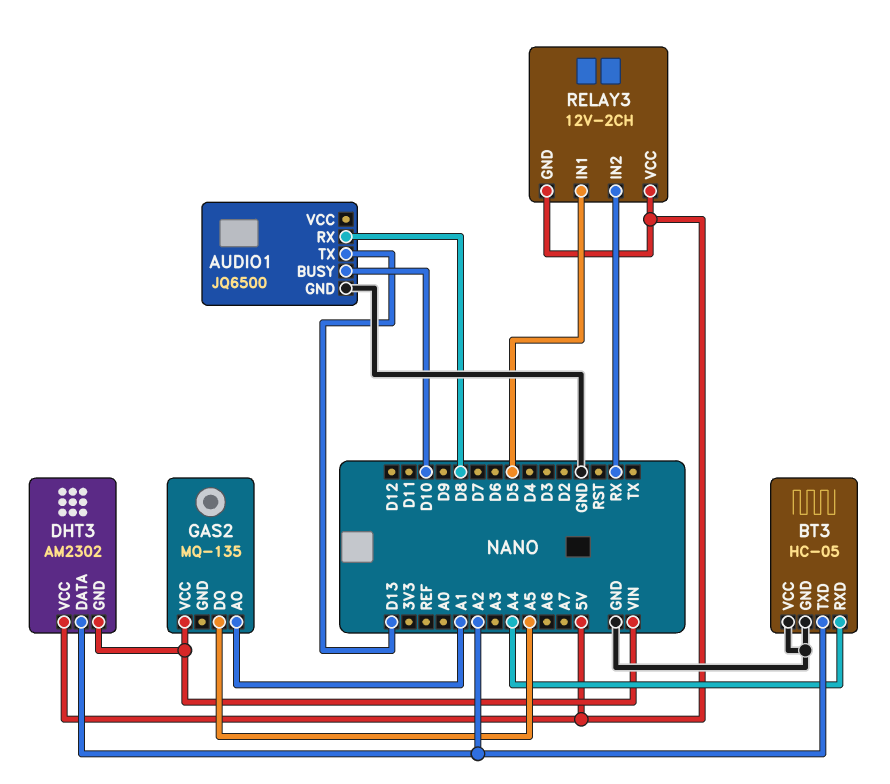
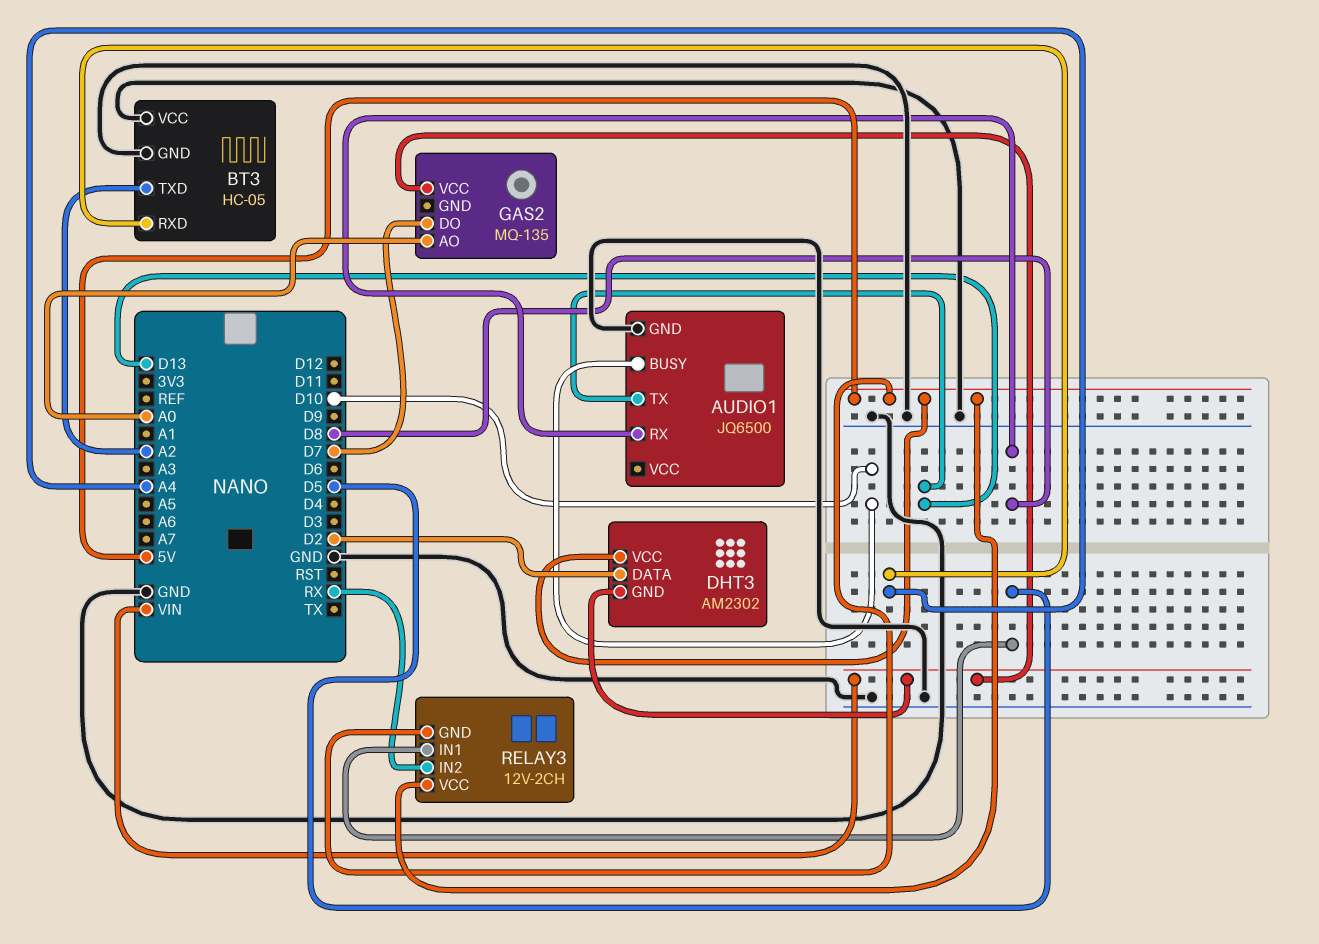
DHT3 pin DATA: A2 -> D2
GAS2 pin AO: A1 -> A0
GAS2 pin DO: A5 -> D7

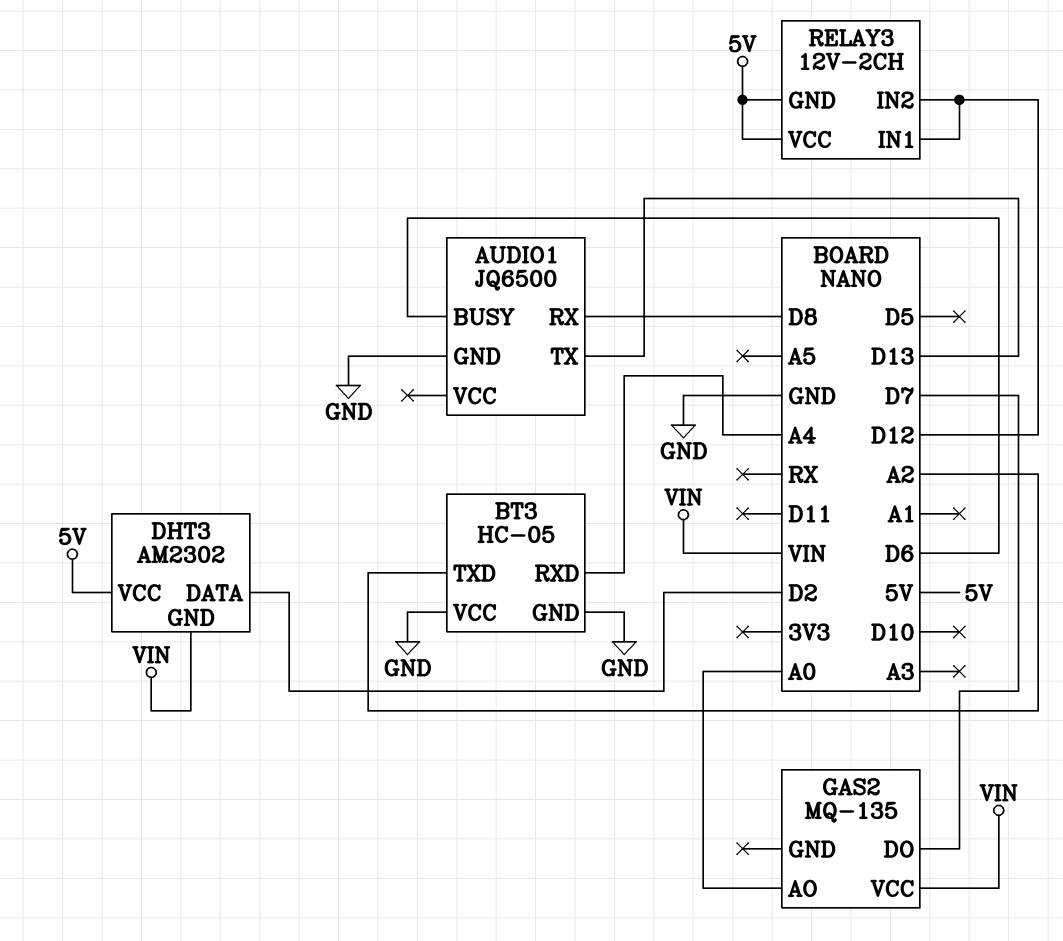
AUDIO1 pin BUSY: D10 -> D6
RELAY3 pin IN1: D5 -> D12
RELAY3 pin IN2: RX -> D12

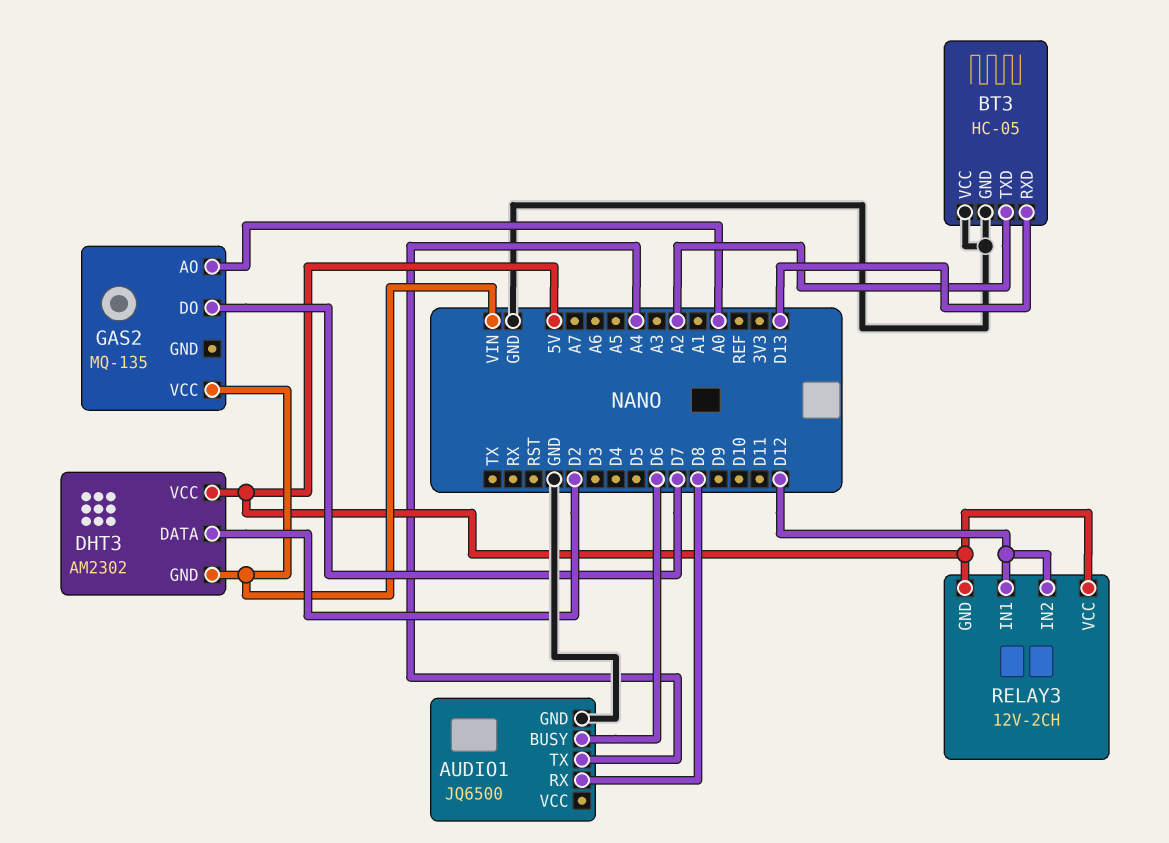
AUDIO1 pin TX: D13 -> A4
BT3 pin RXD: A4 -> D13

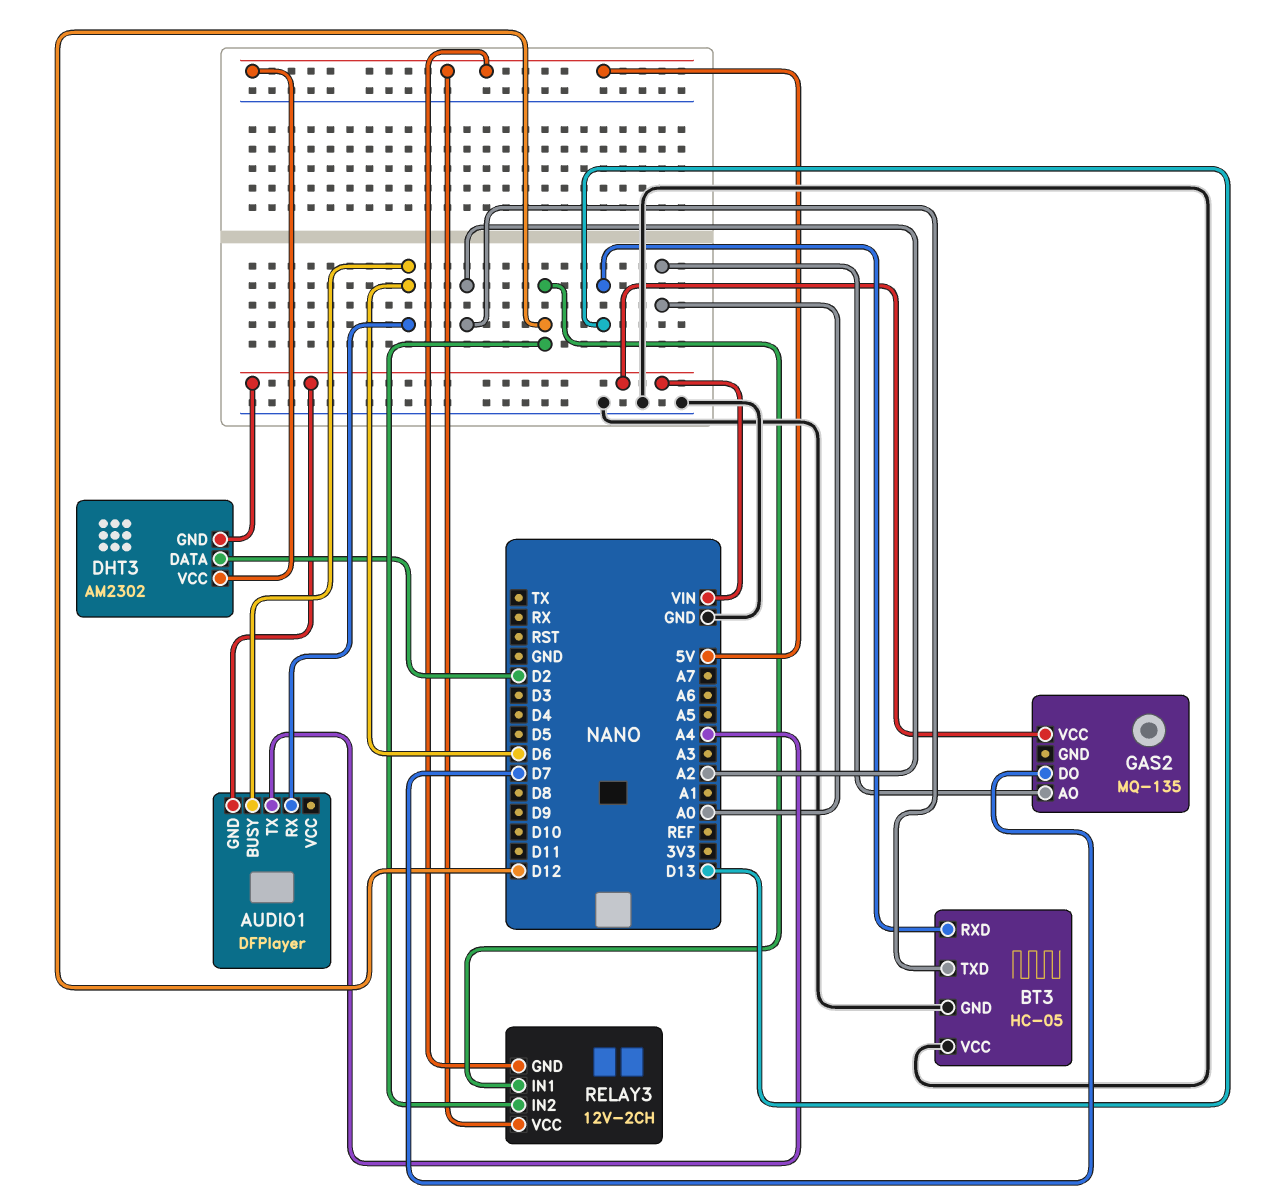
AUDIO1: JQ6500 -> DFPlayer
AUDIO1 pin GND: GND -> VIN
AUDIO1 pin RX: D8 -> D6

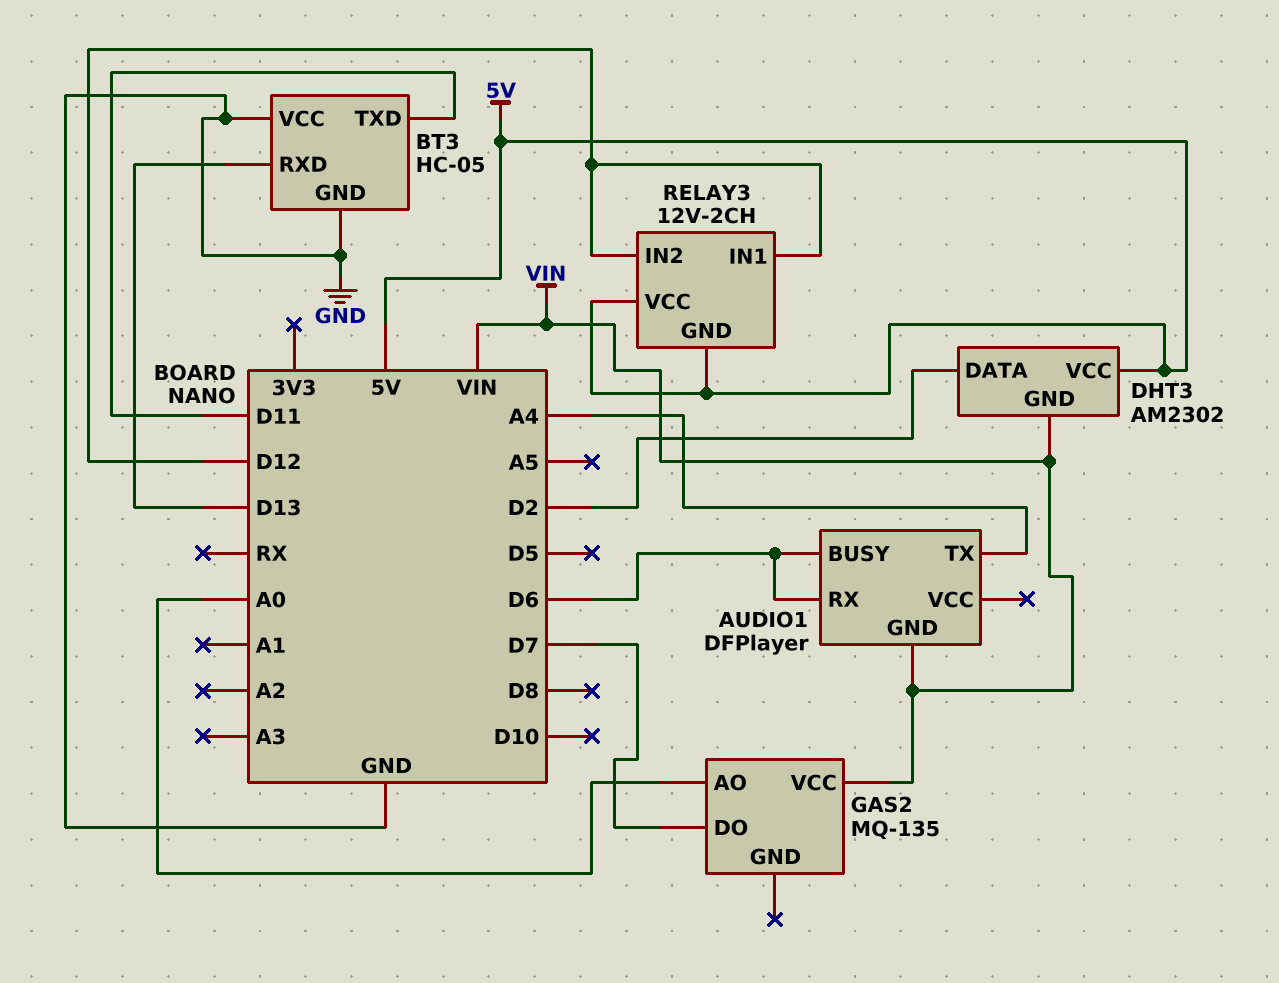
BT3 pin TXD: A2 -> D11

